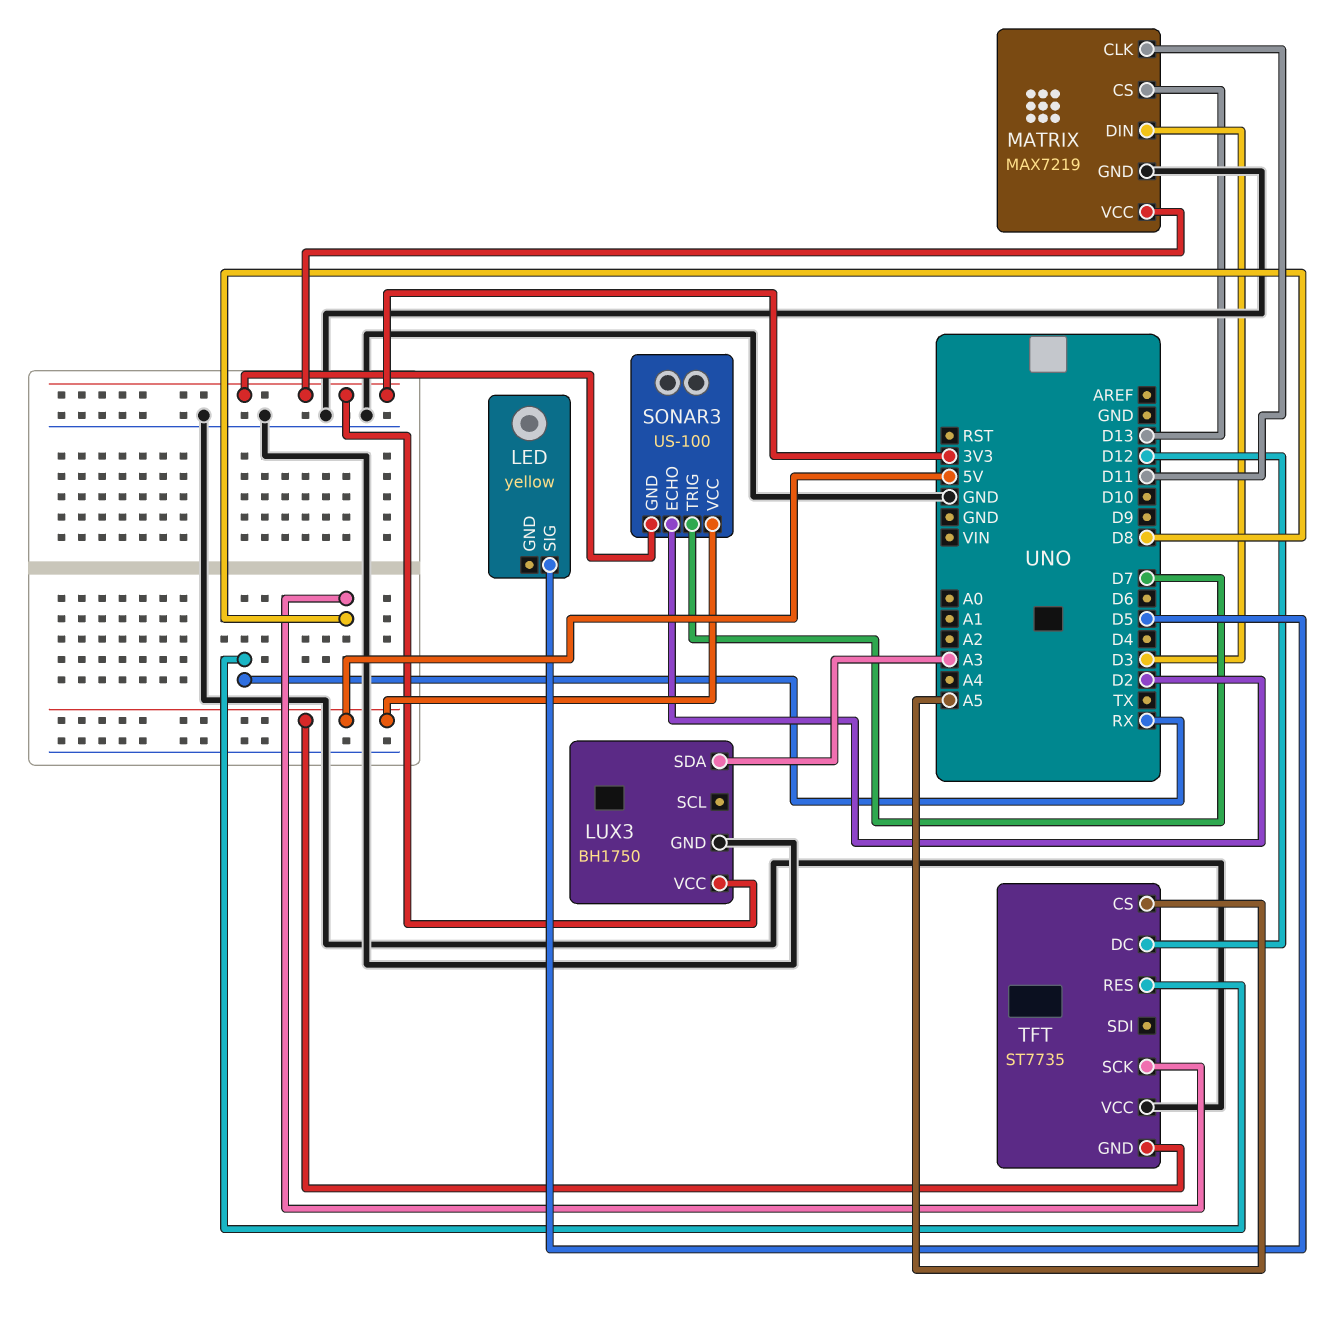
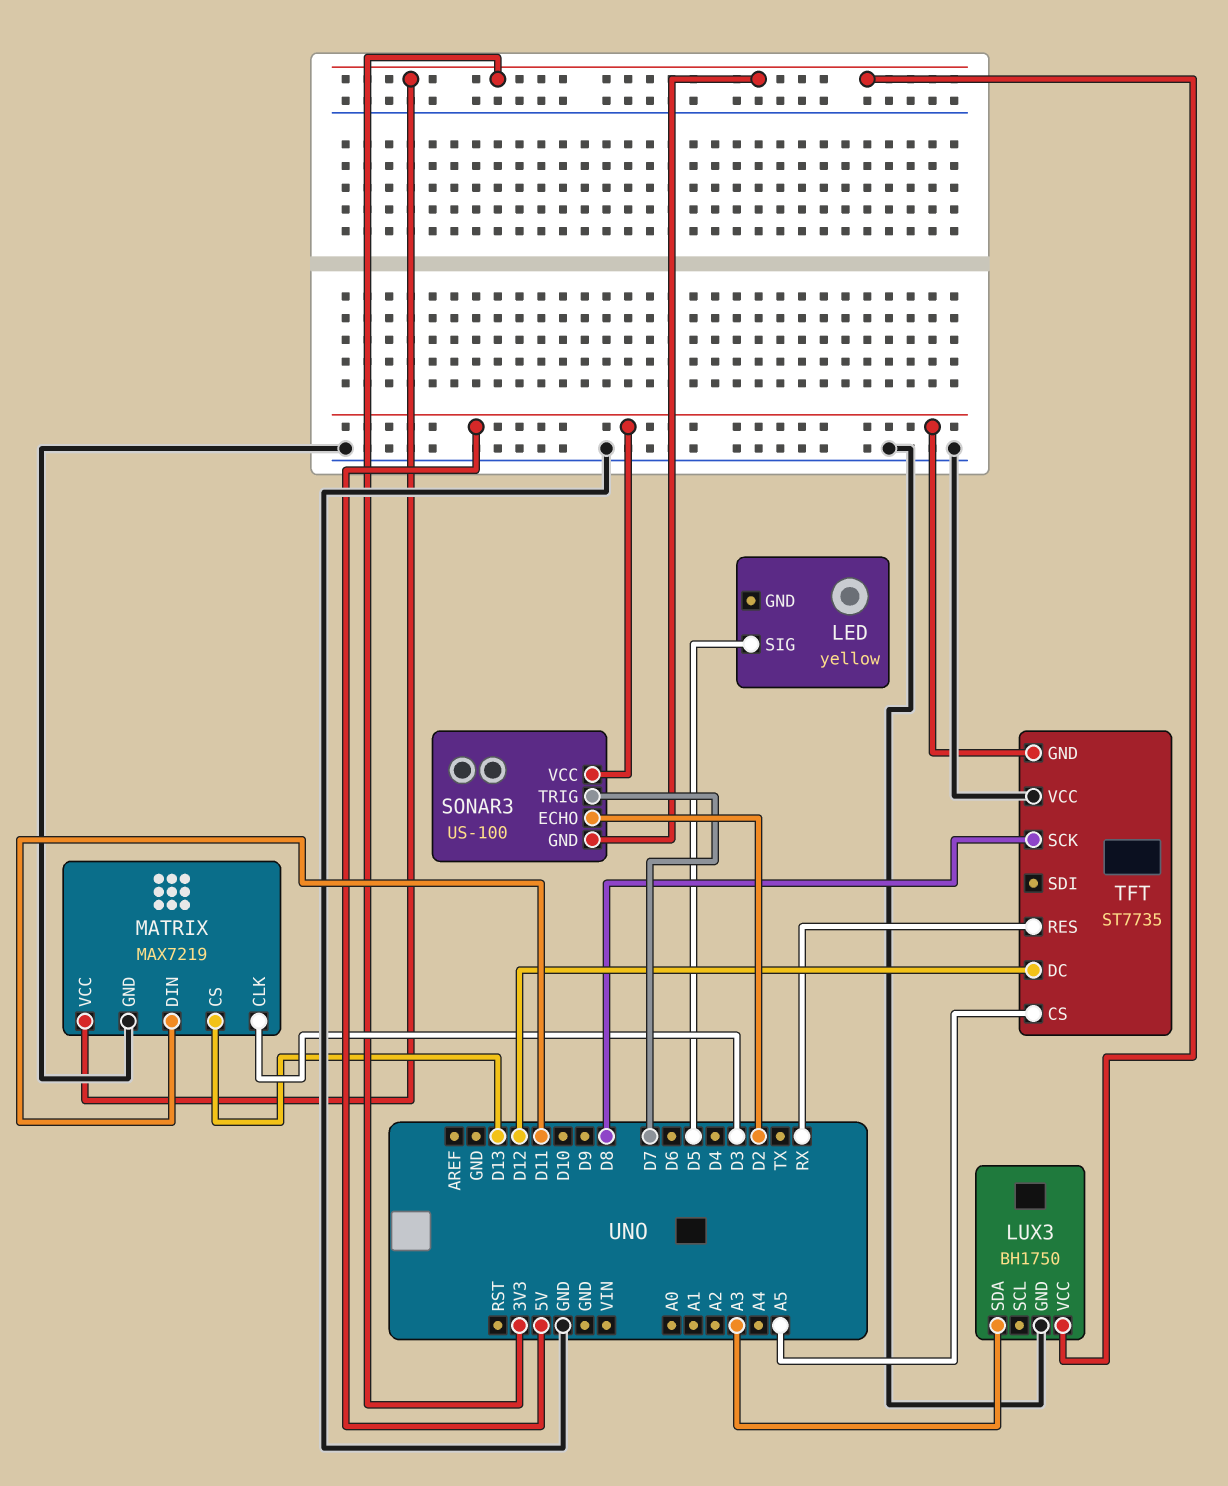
MATRIX pin CLK: D11 -> D3
MATRIX pin DIN: D3 -> D11

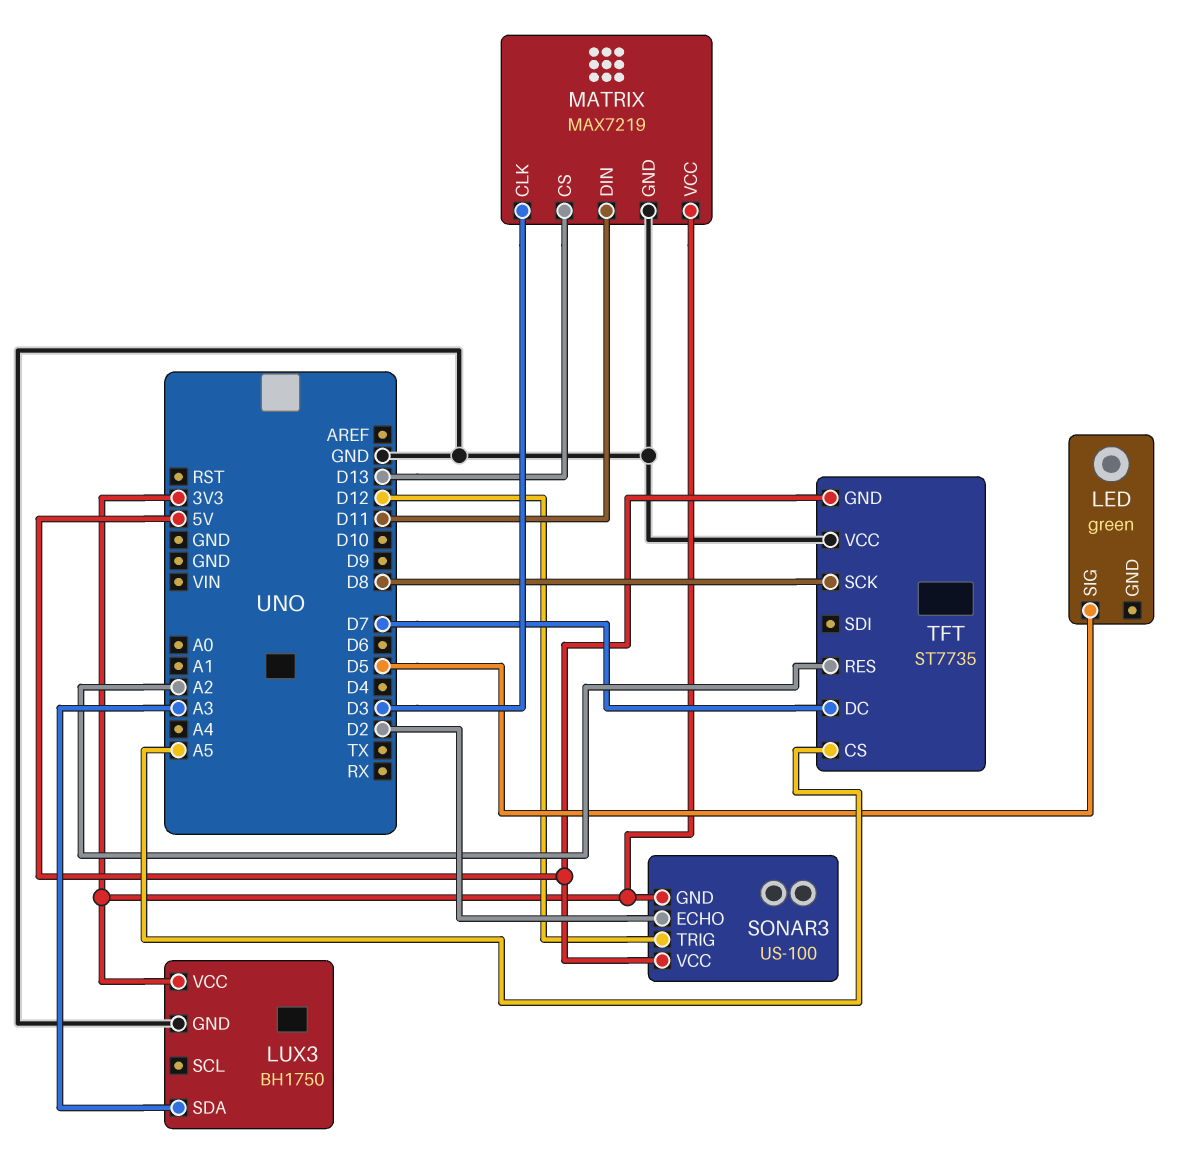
LED: yellow -> green
SONAR3 pin TRIG: D7 -> D12
TFT pin DC: D12 -> D7
TFT pin RES: RX -> A2

